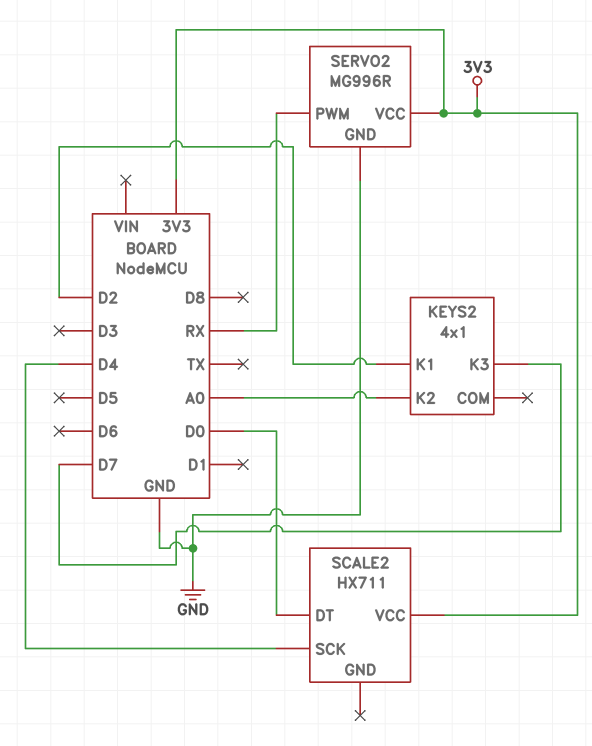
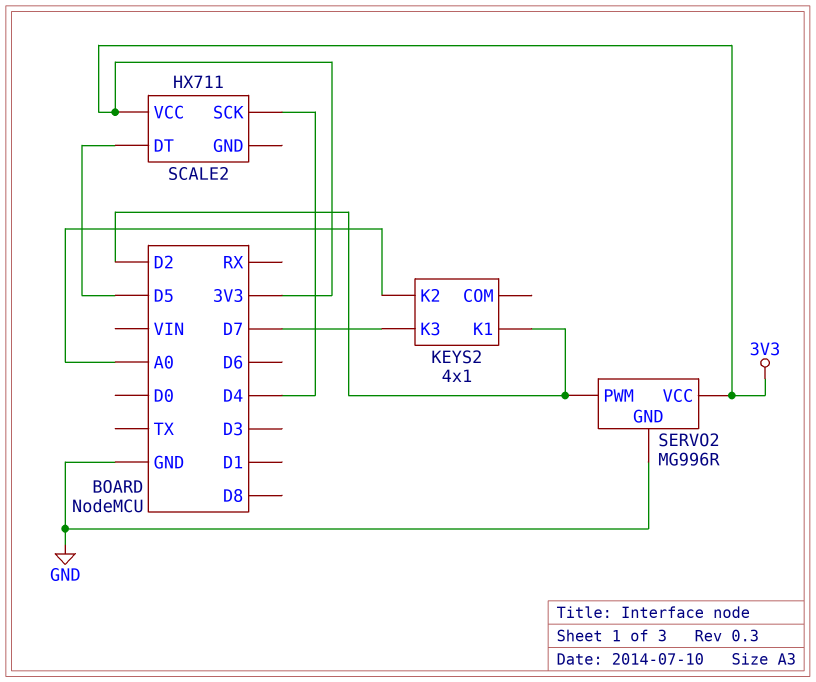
SCALE2 pin DT: D0 -> D5
SERVO2 pin PWM: RX -> D2

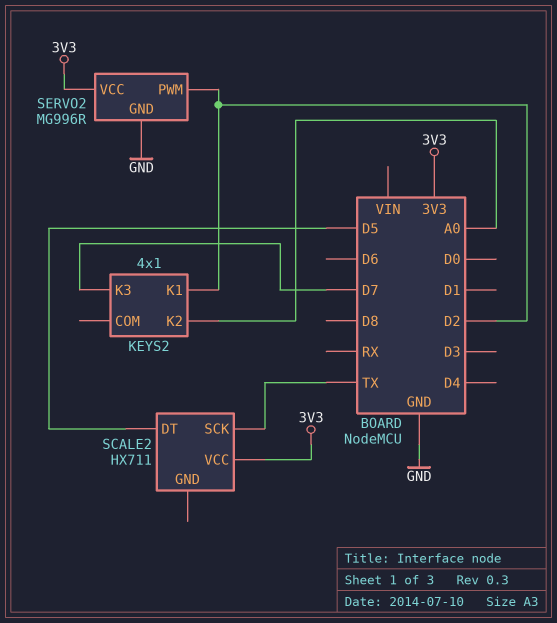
SCALE2 pin SCK: D4 -> TX

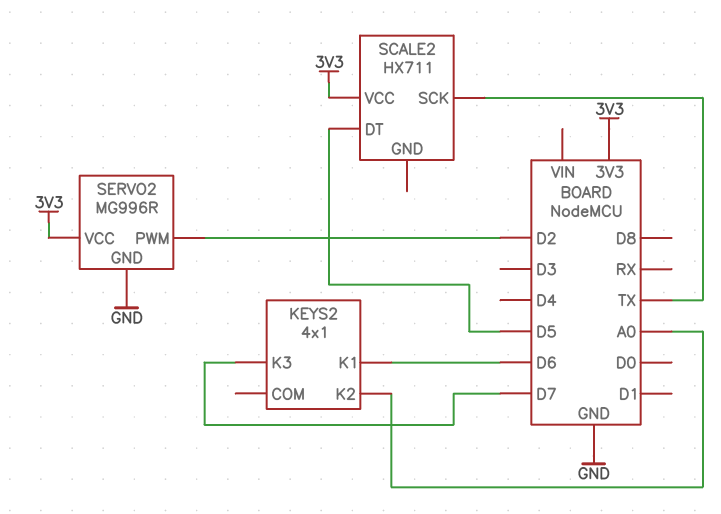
KEYS2 pin K1: D2 -> D6

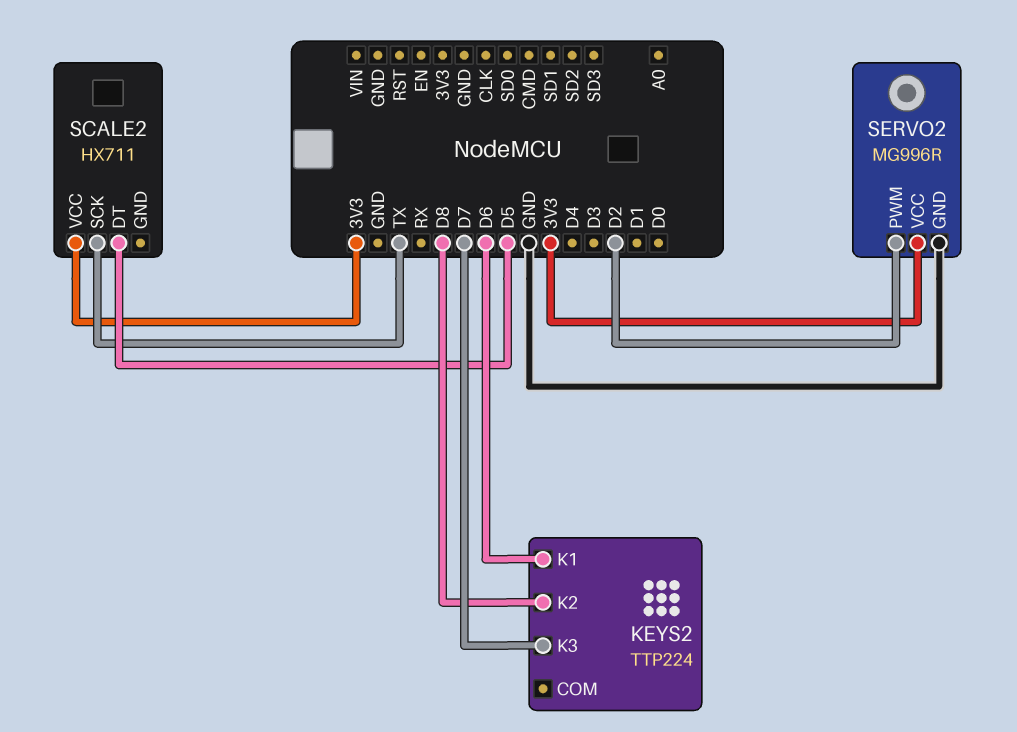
KEYS2: 4x1 -> TTP224
KEYS2 pin K2: A0 -> D8

